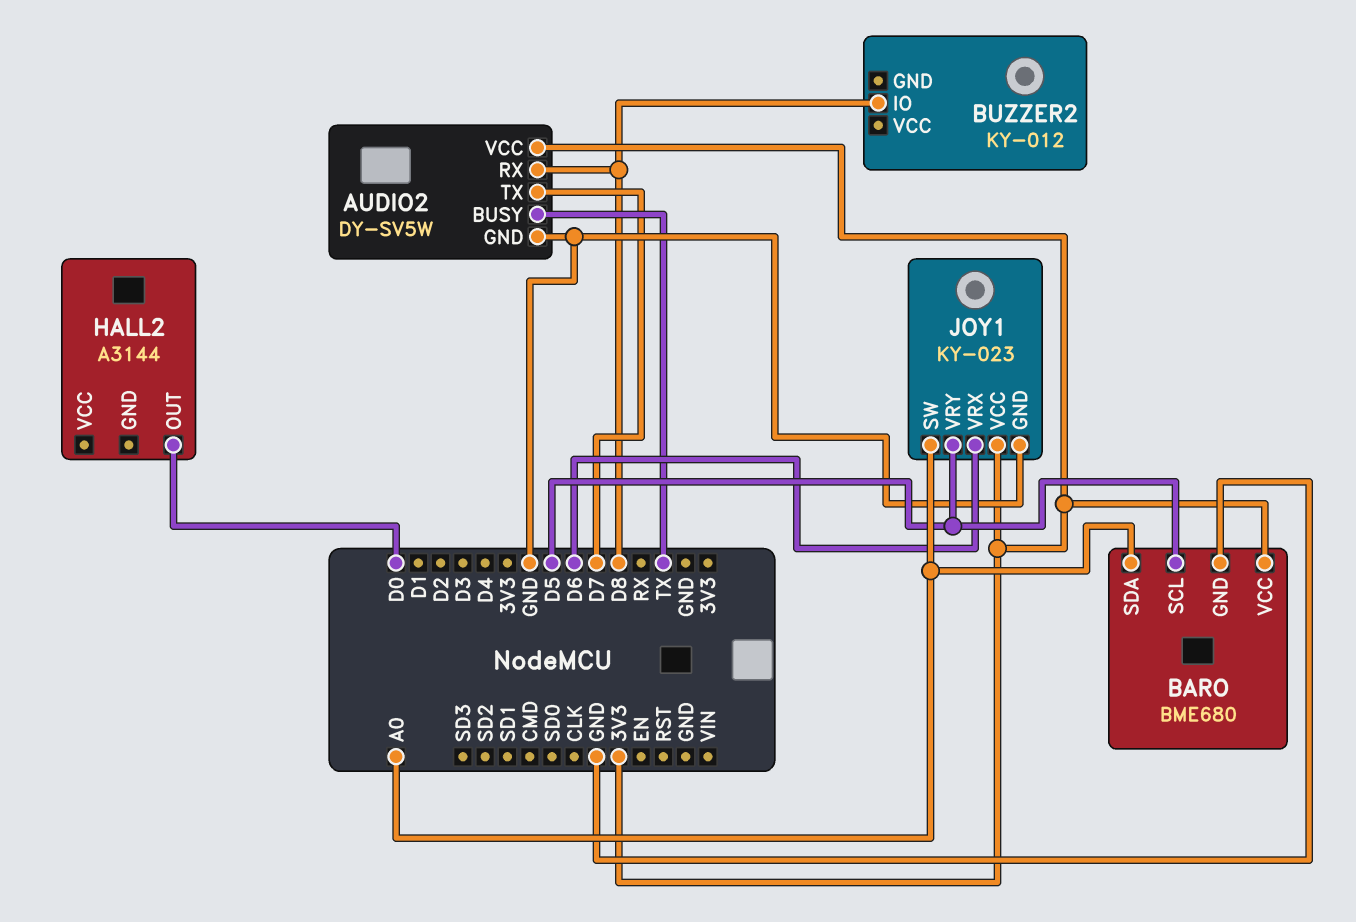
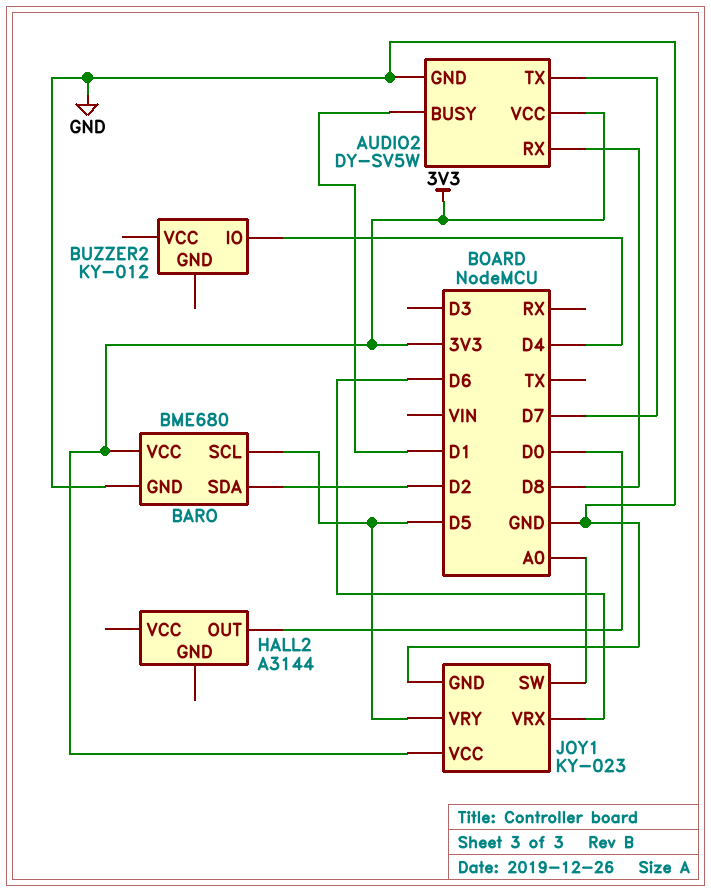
AUDIO2 pin BUSY: TX -> D1
BARO pin SDA: A0 -> D2
BUZZER2 pin IO: D8 -> D4

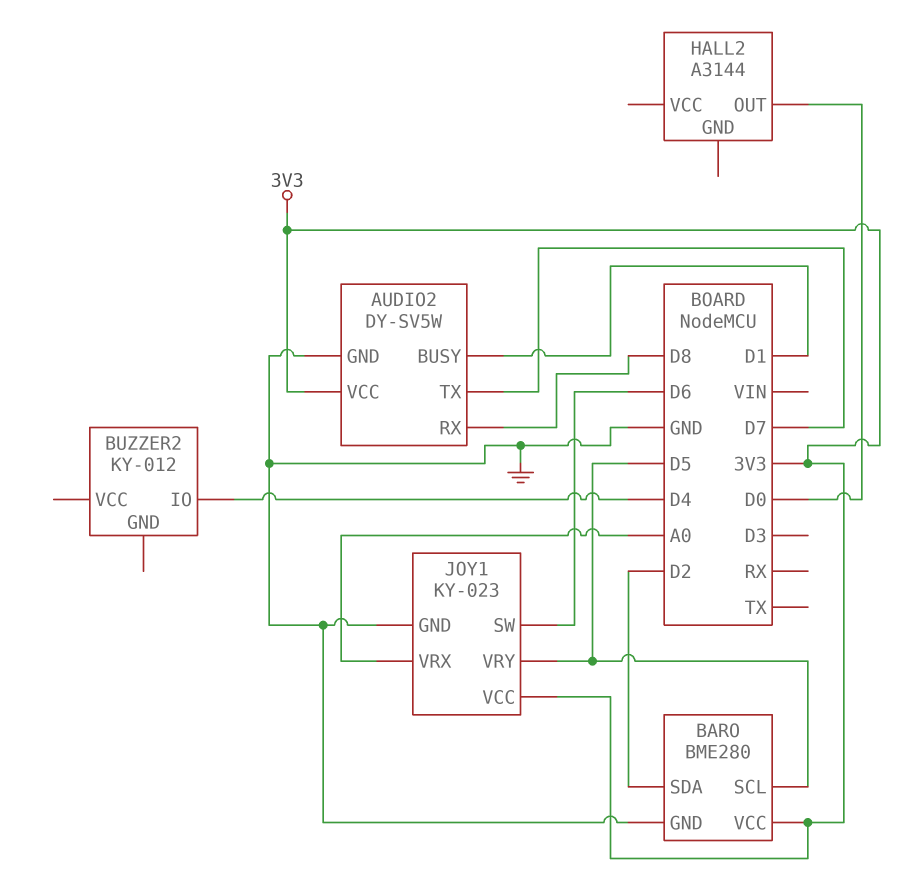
BARO: BME680 -> BME280
JOY1 pin SW: A0 -> D6
JOY1 pin VRX: D6 -> A0

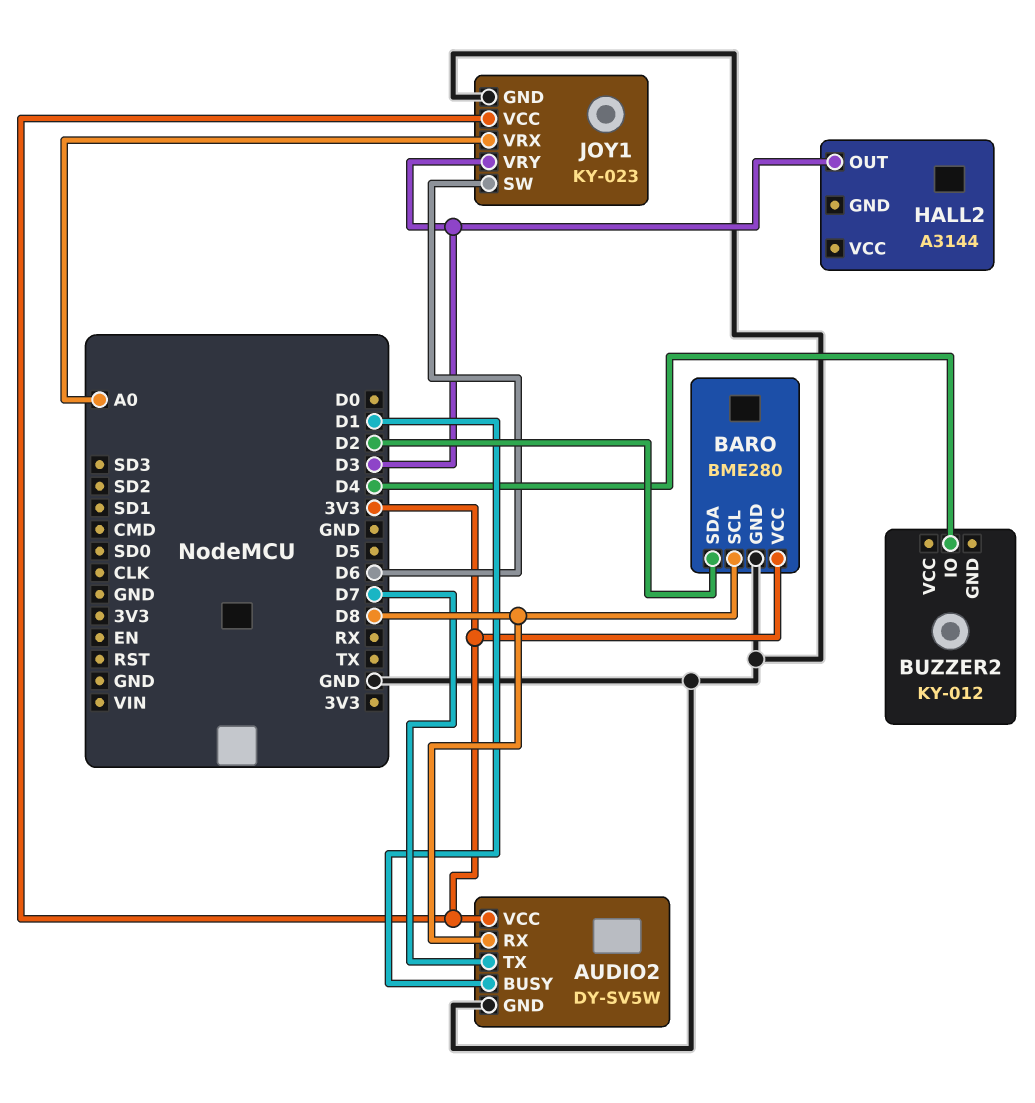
BARO pin SCL: D5 -> D8
HALL2 pin OUT: D0 -> D3
JOY1 pin VRY: D5 -> D3

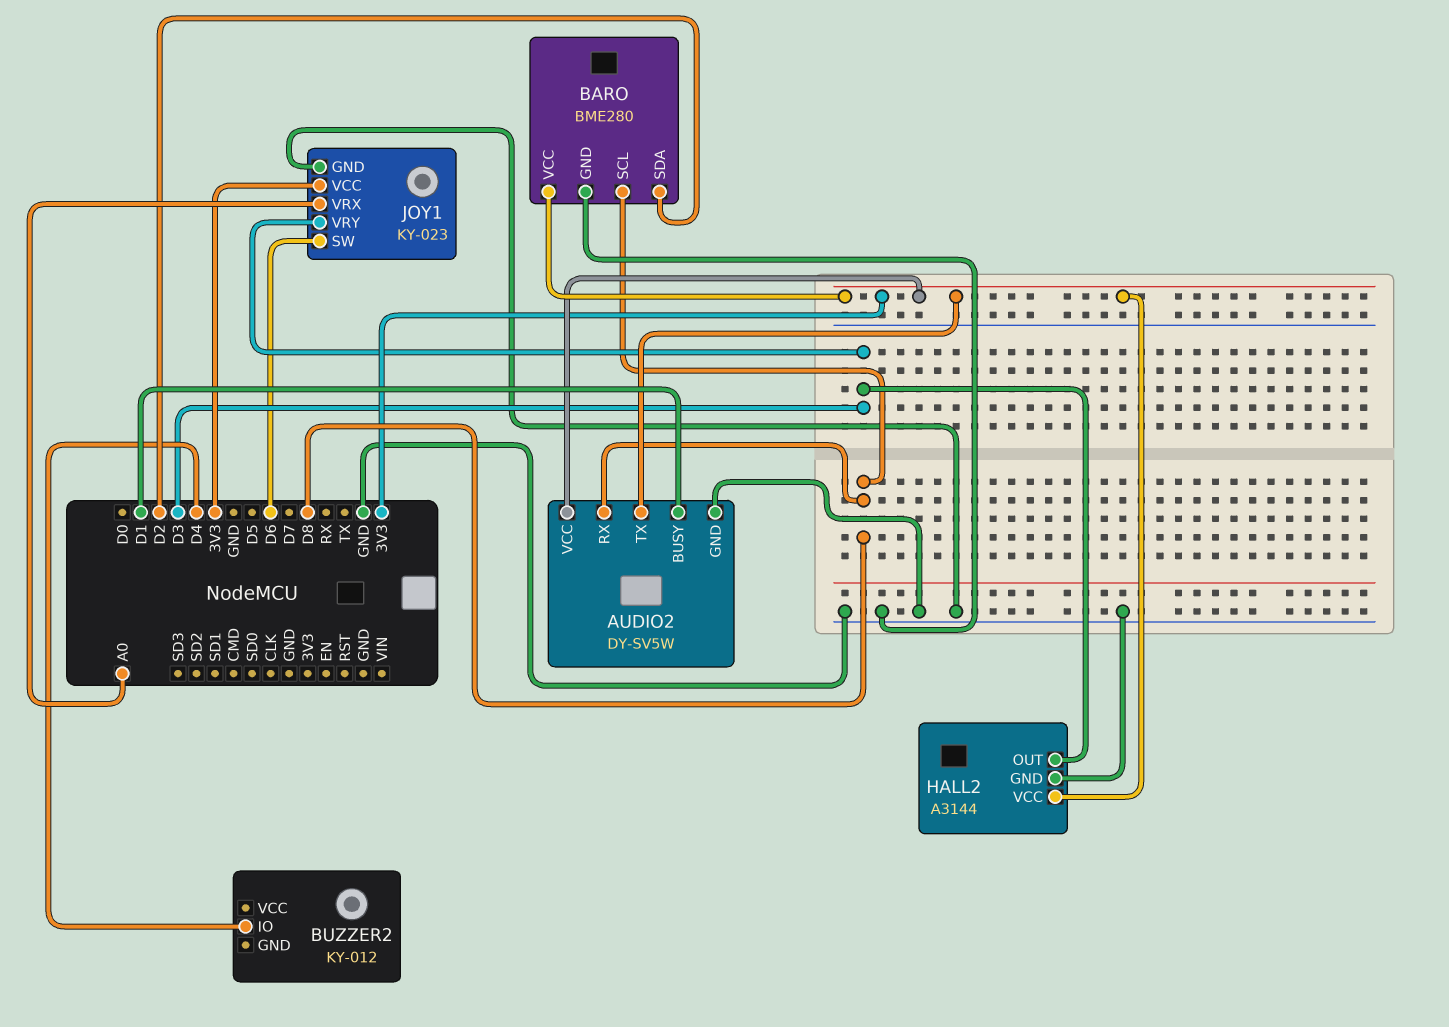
AUDIO2 pin TX: D7 -> 3V3
HALL2 pin GND: none -> GND
HALL2 pin VCC: none -> 3V3

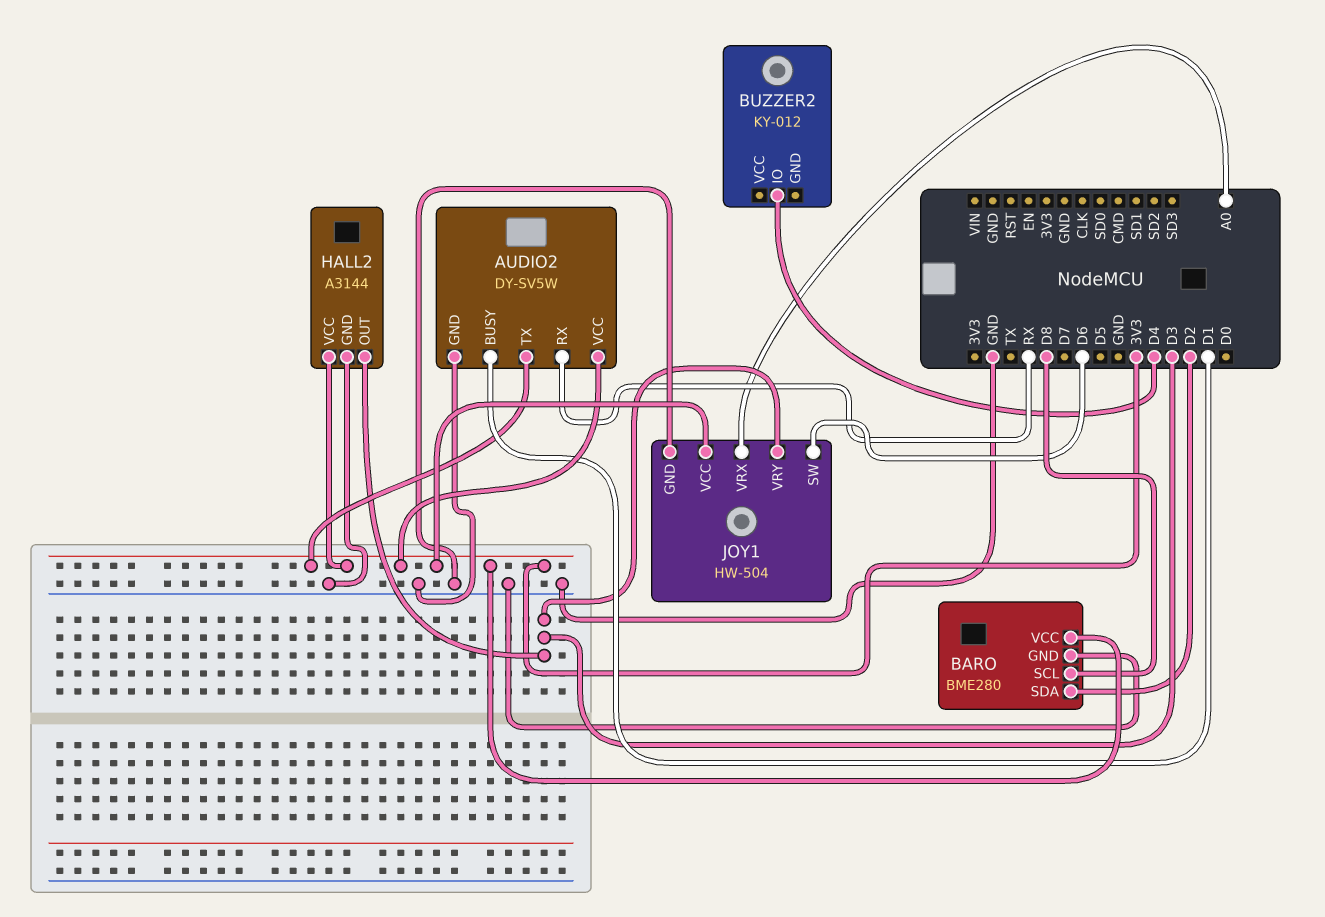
AUDIO2 pin RX: D8 -> RX
JOY1: KY-023 -> HW-504

